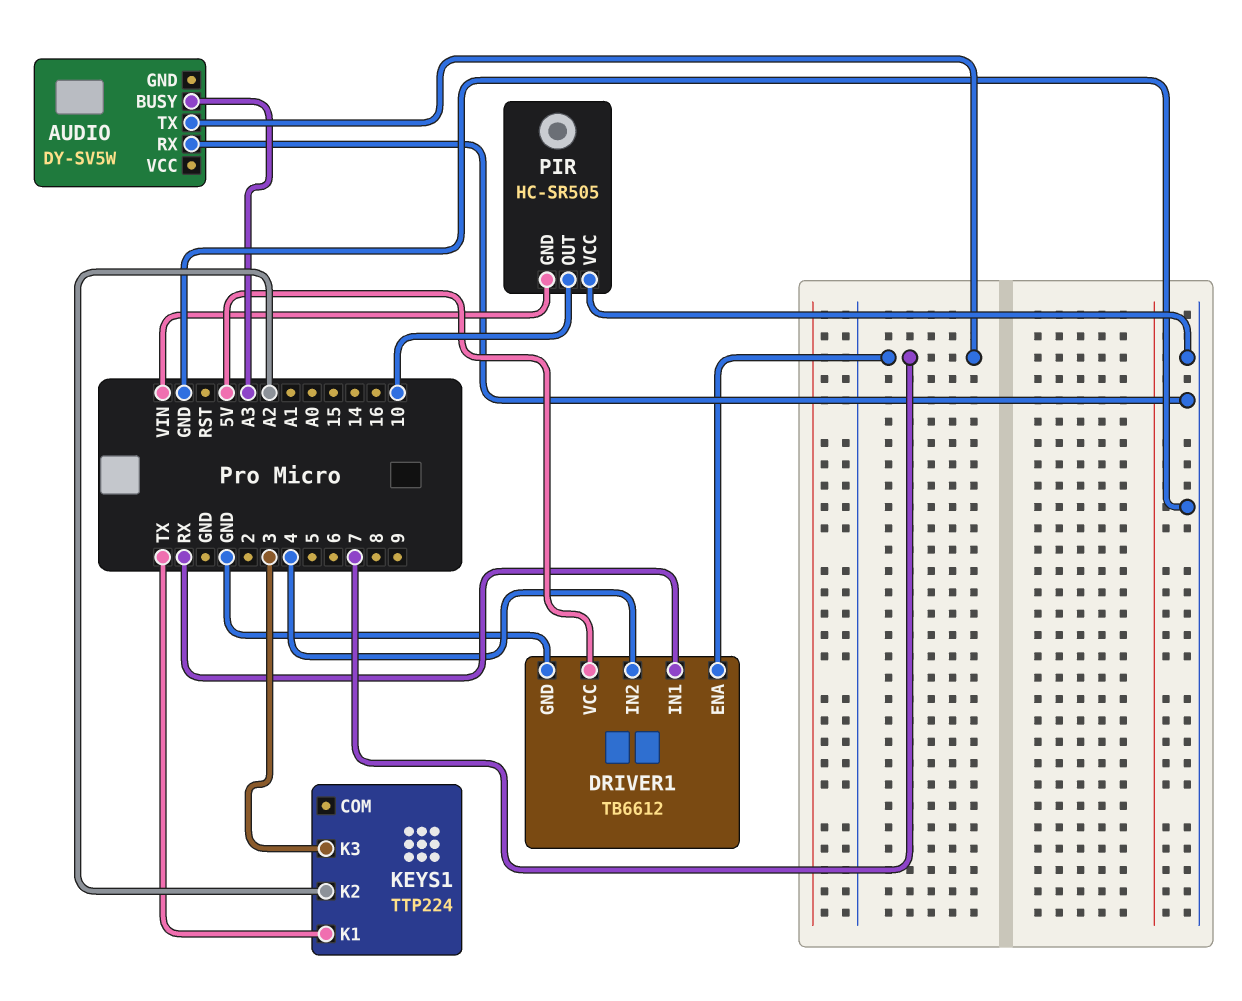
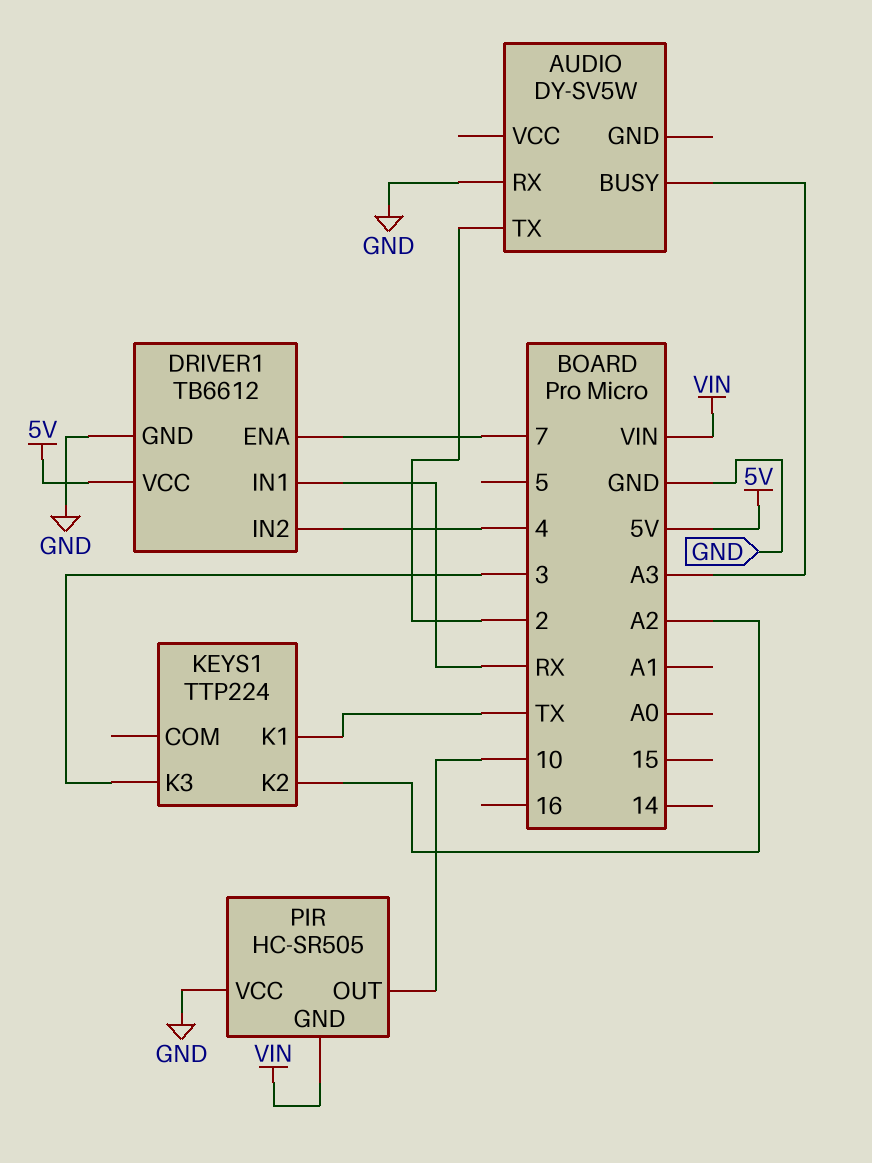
AUDIO pin TX: 7 -> 2

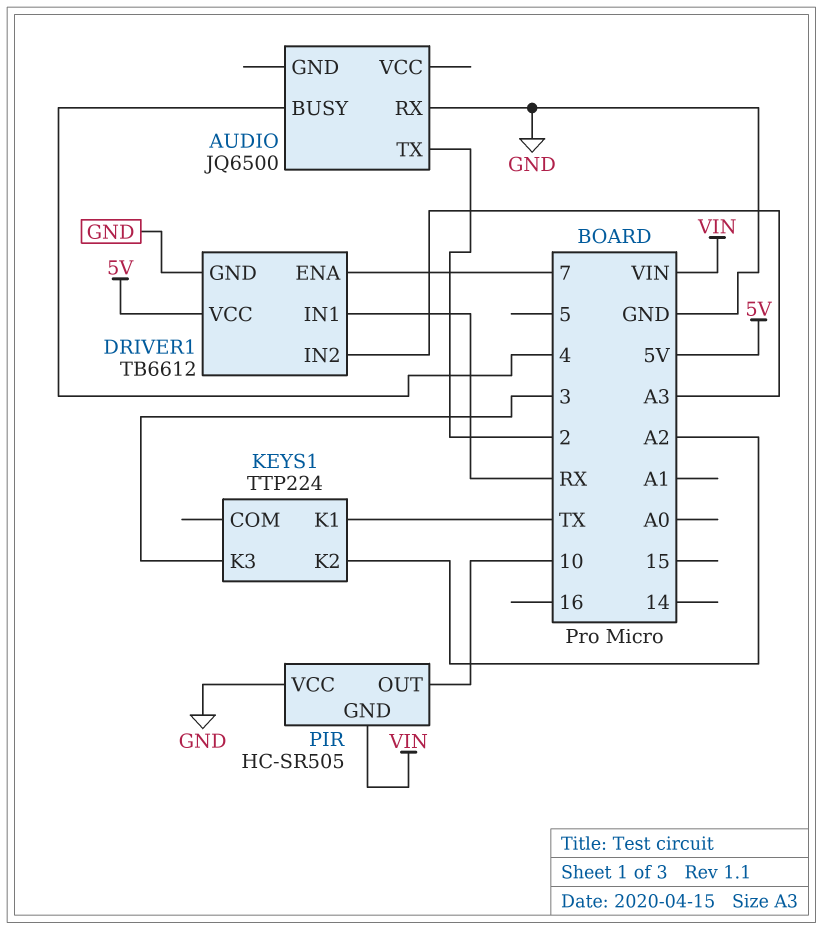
AUDIO: DY-SV5W -> JQ6500
AUDIO pin BUSY: A3 -> 4
DRIVER1 pin IN2: 4 -> A3

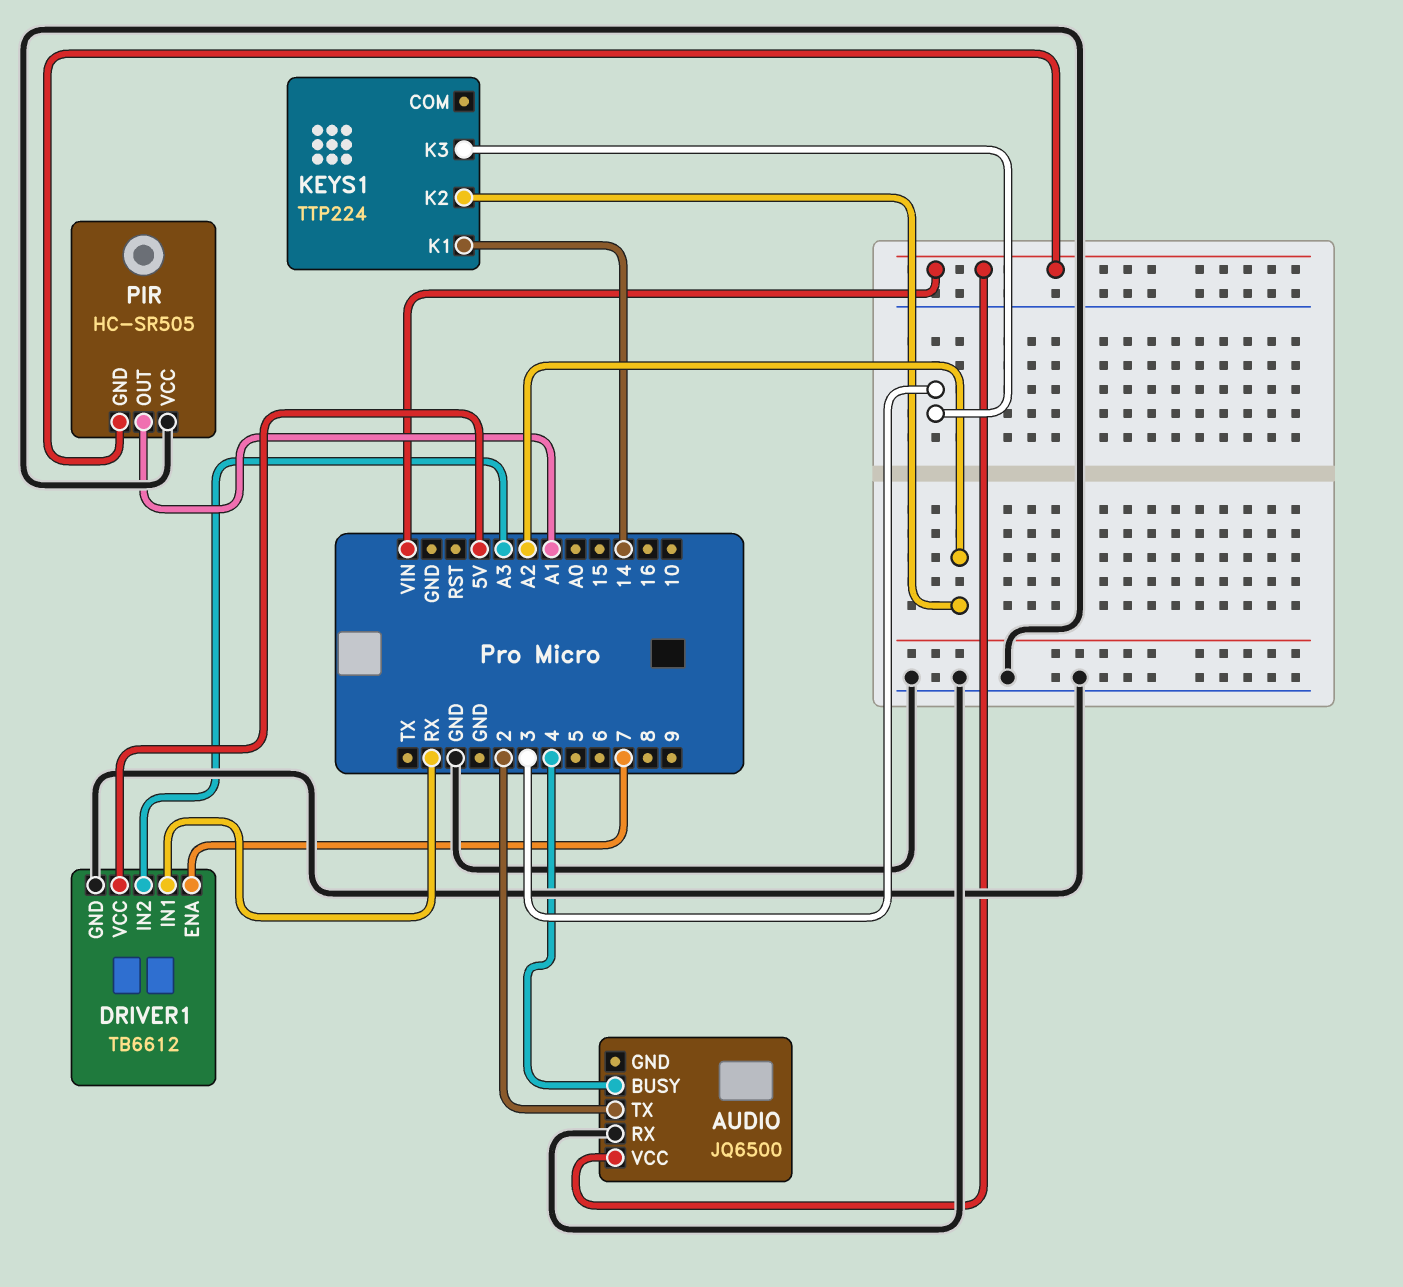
AUDIO pin VCC: none -> VIN
KEYS1 pin K1: TX -> 14
PIR pin OUT: 10 -> A1

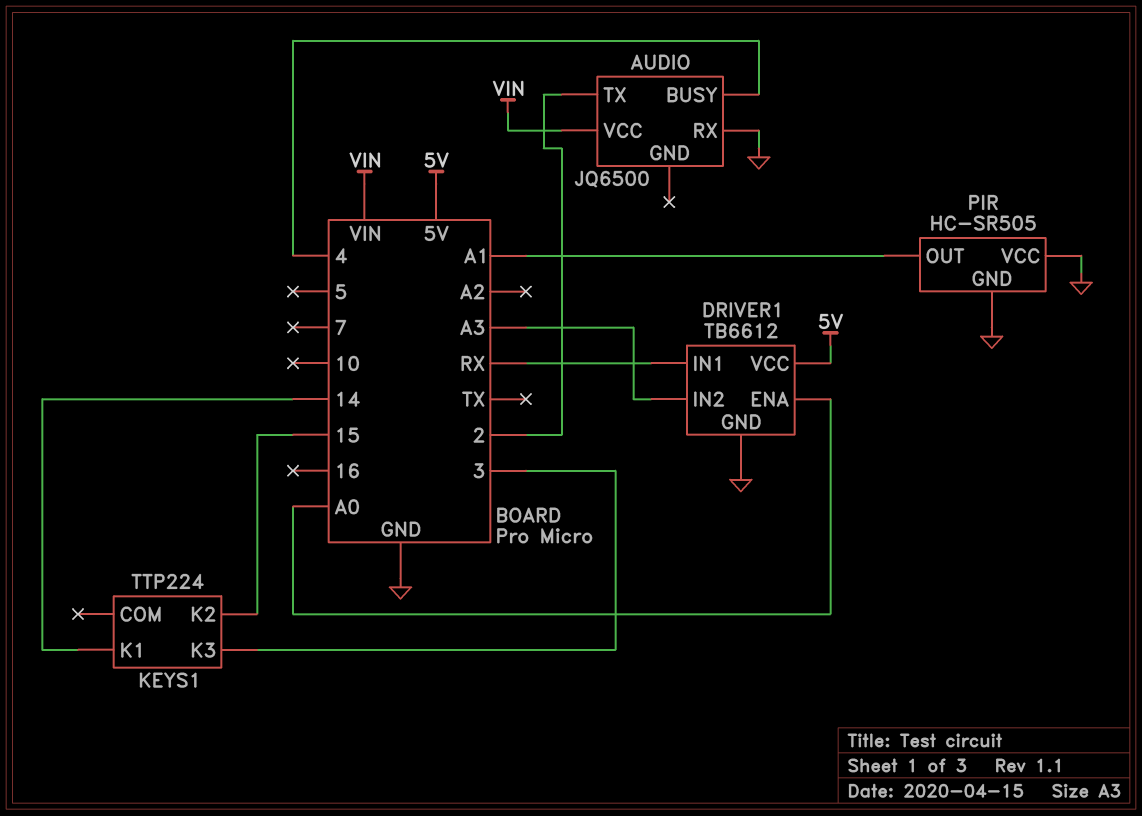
DRIVER1 pin ENA: 7 -> A0
KEYS1 pin K2: A2 -> 15
PIR pin GND: VIN -> GND

